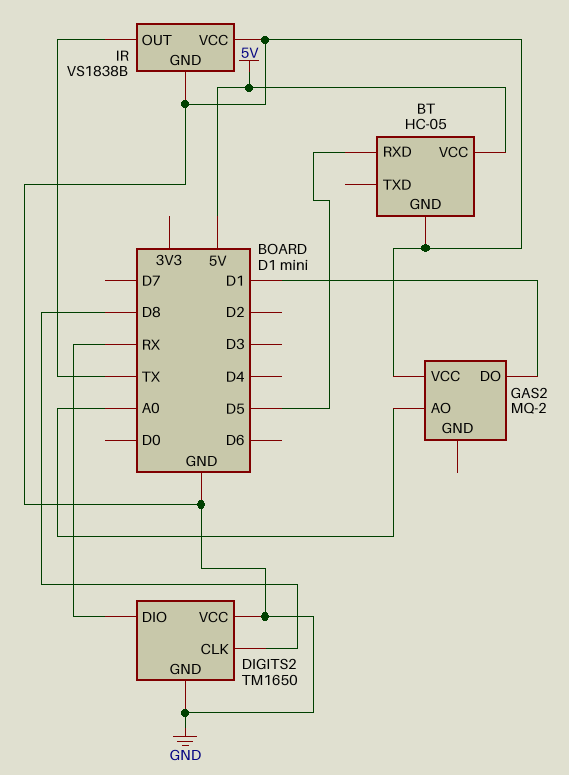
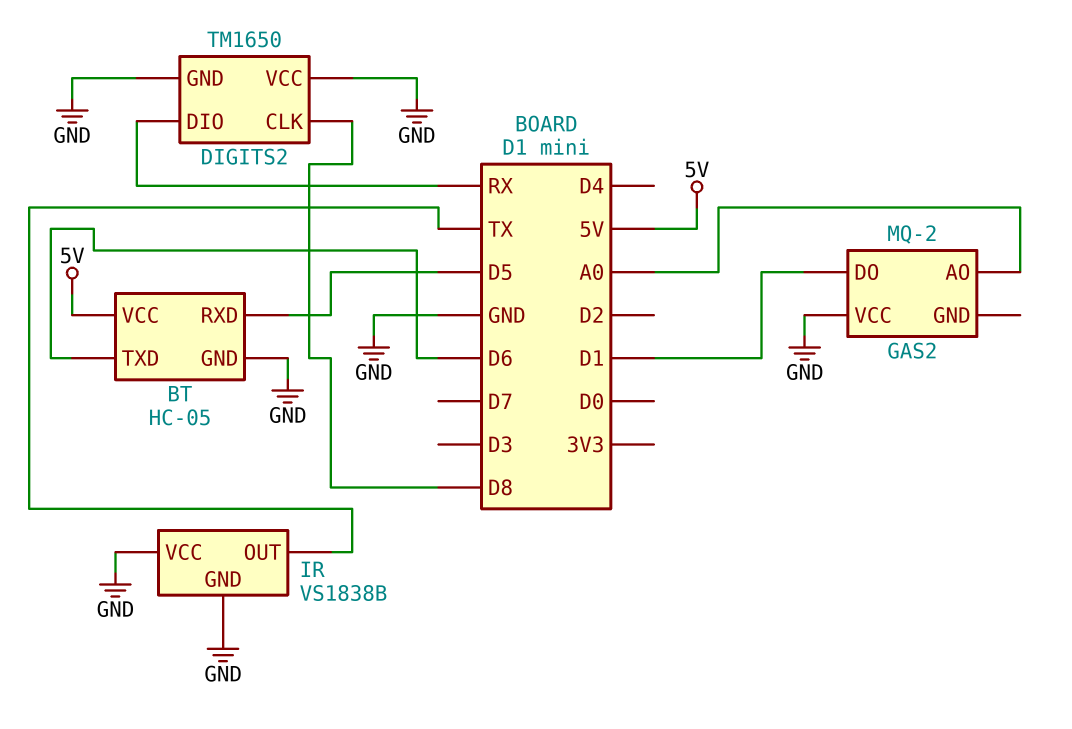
BT pin TXD: none -> D6

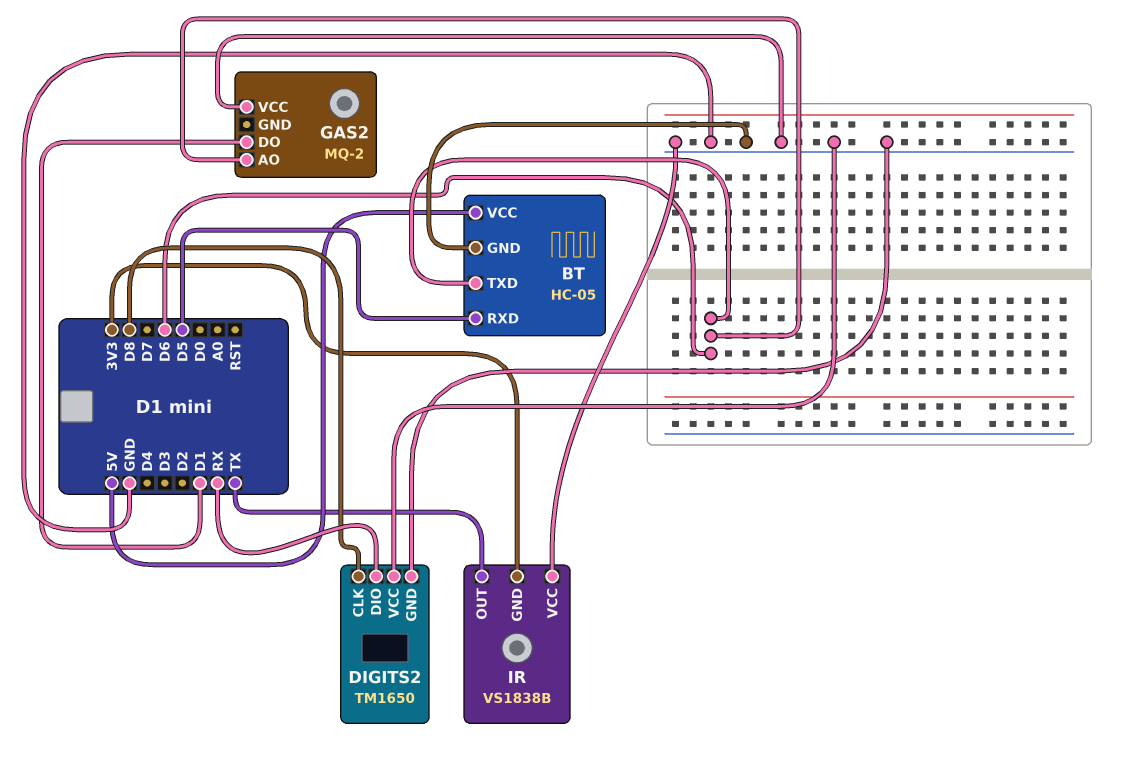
GAS2 pin AO: A0 -> D6
IR pin GND: GND -> 3V3

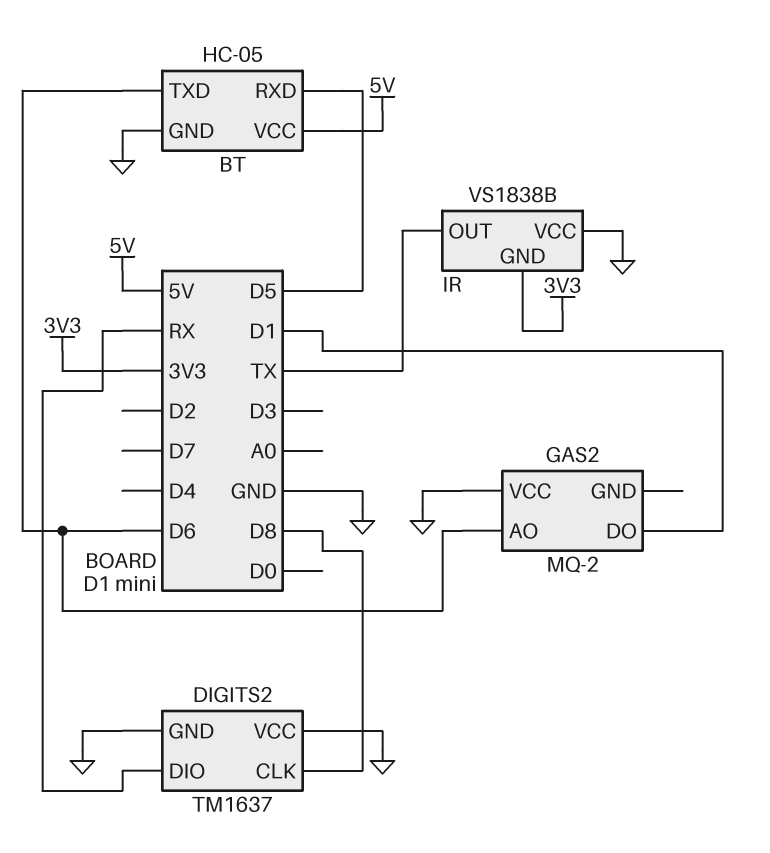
DIGITS2: TM1650 -> TM1637

